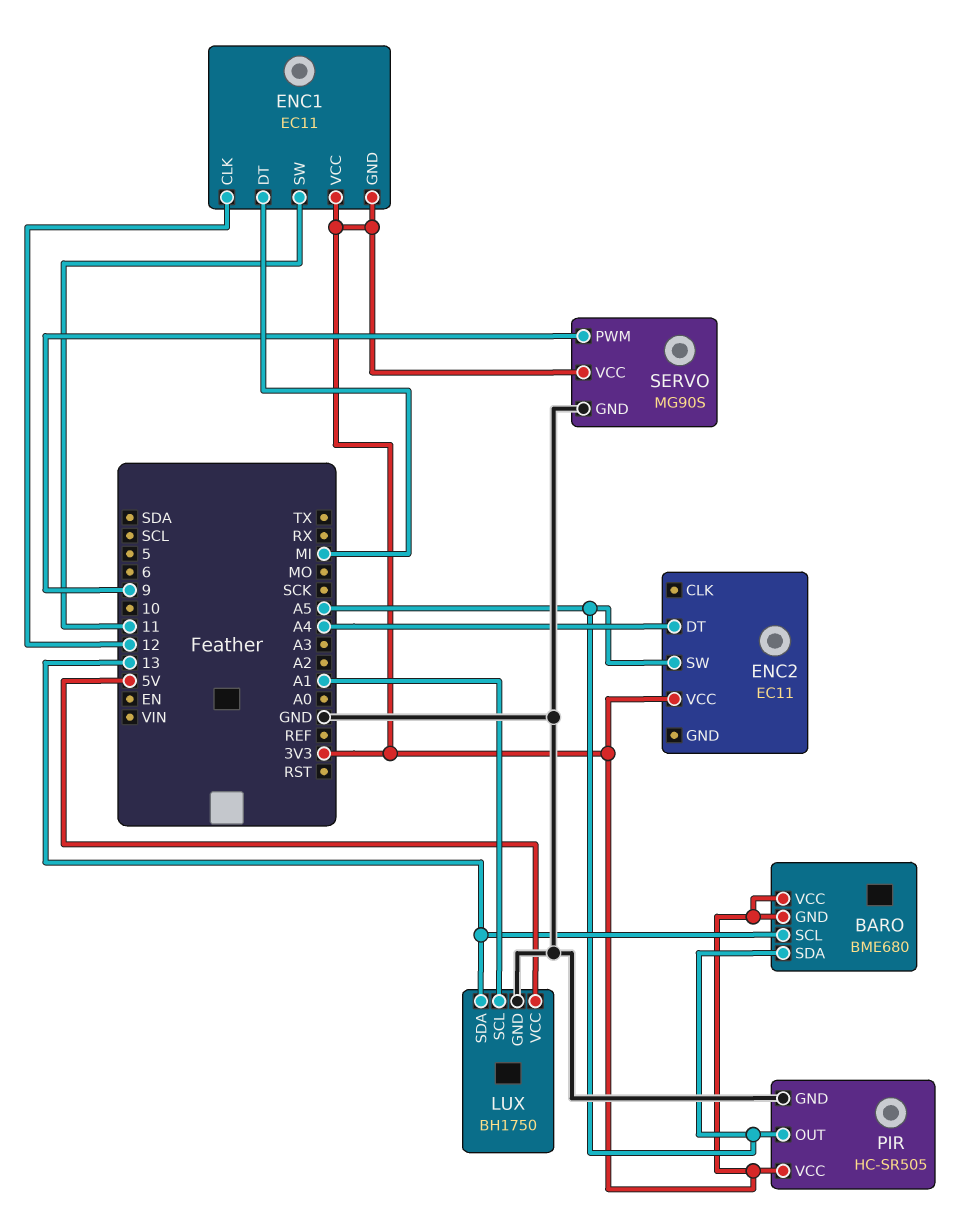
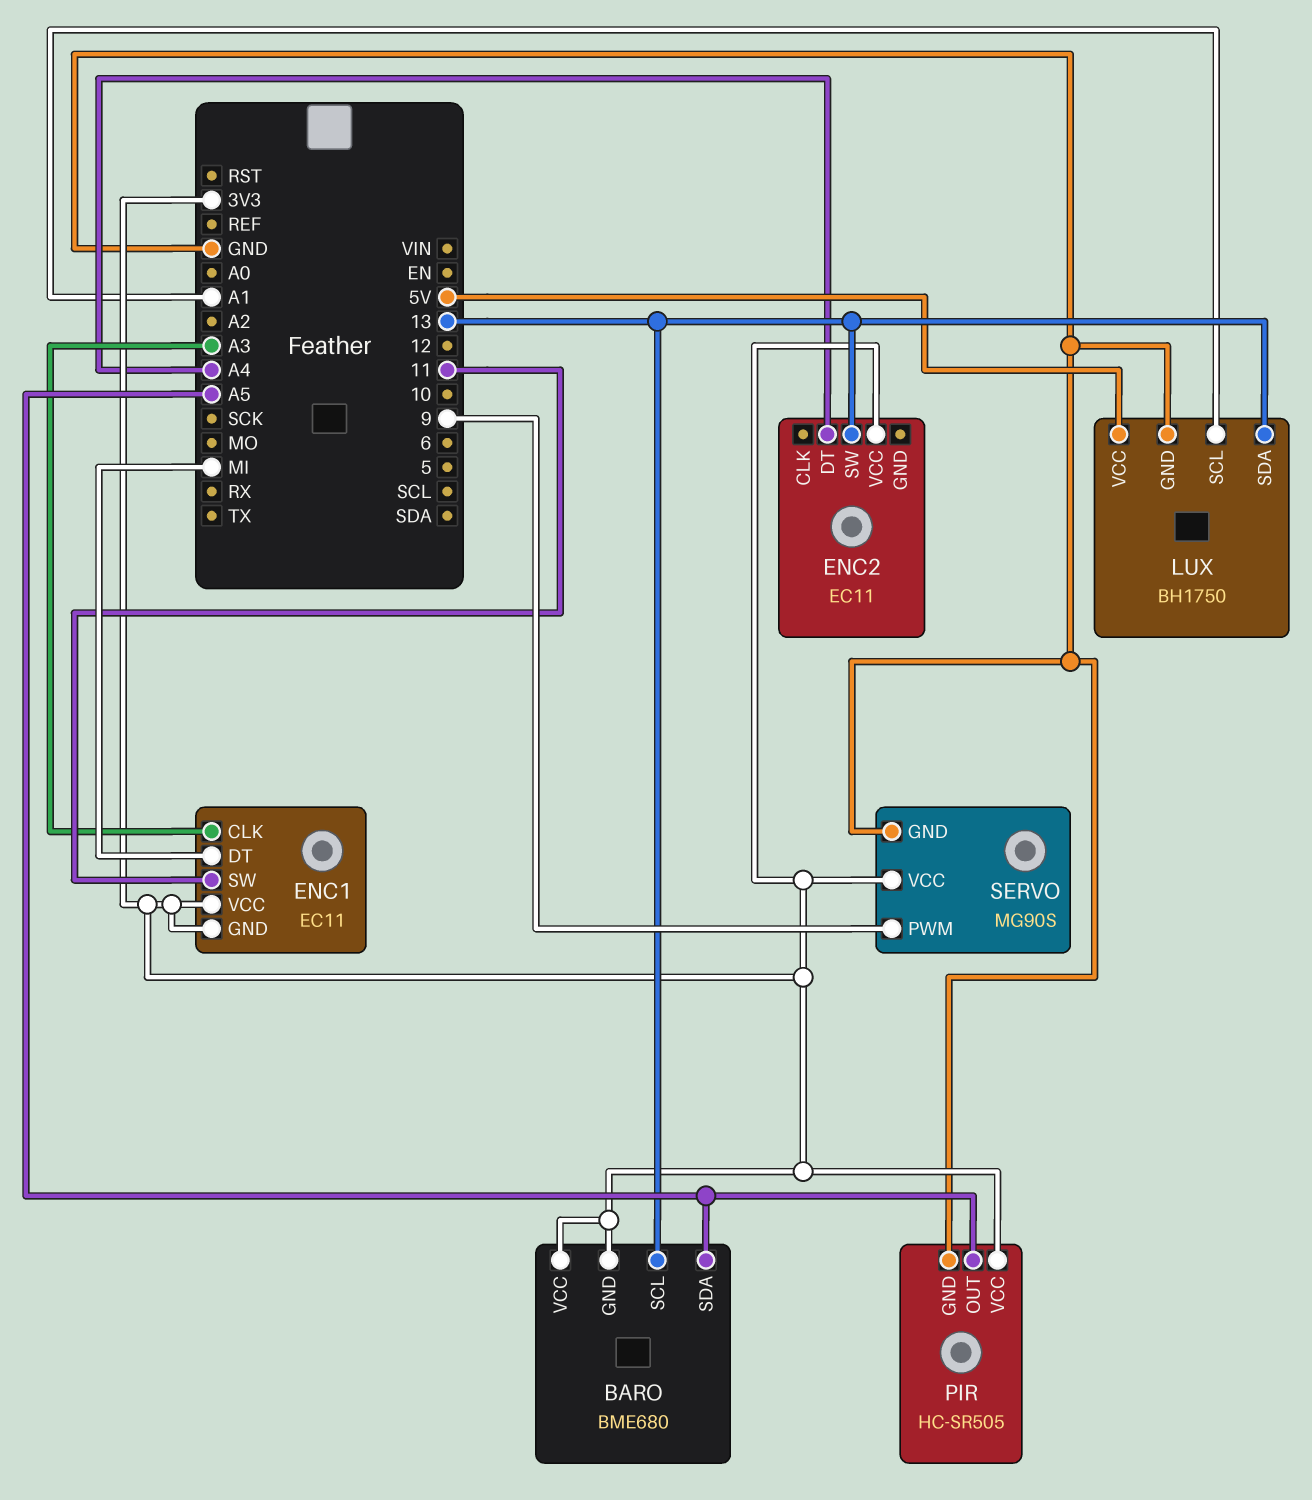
ENC1 pin CLK: 12 -> A3
ENC2 pin SW: A5 -> 13

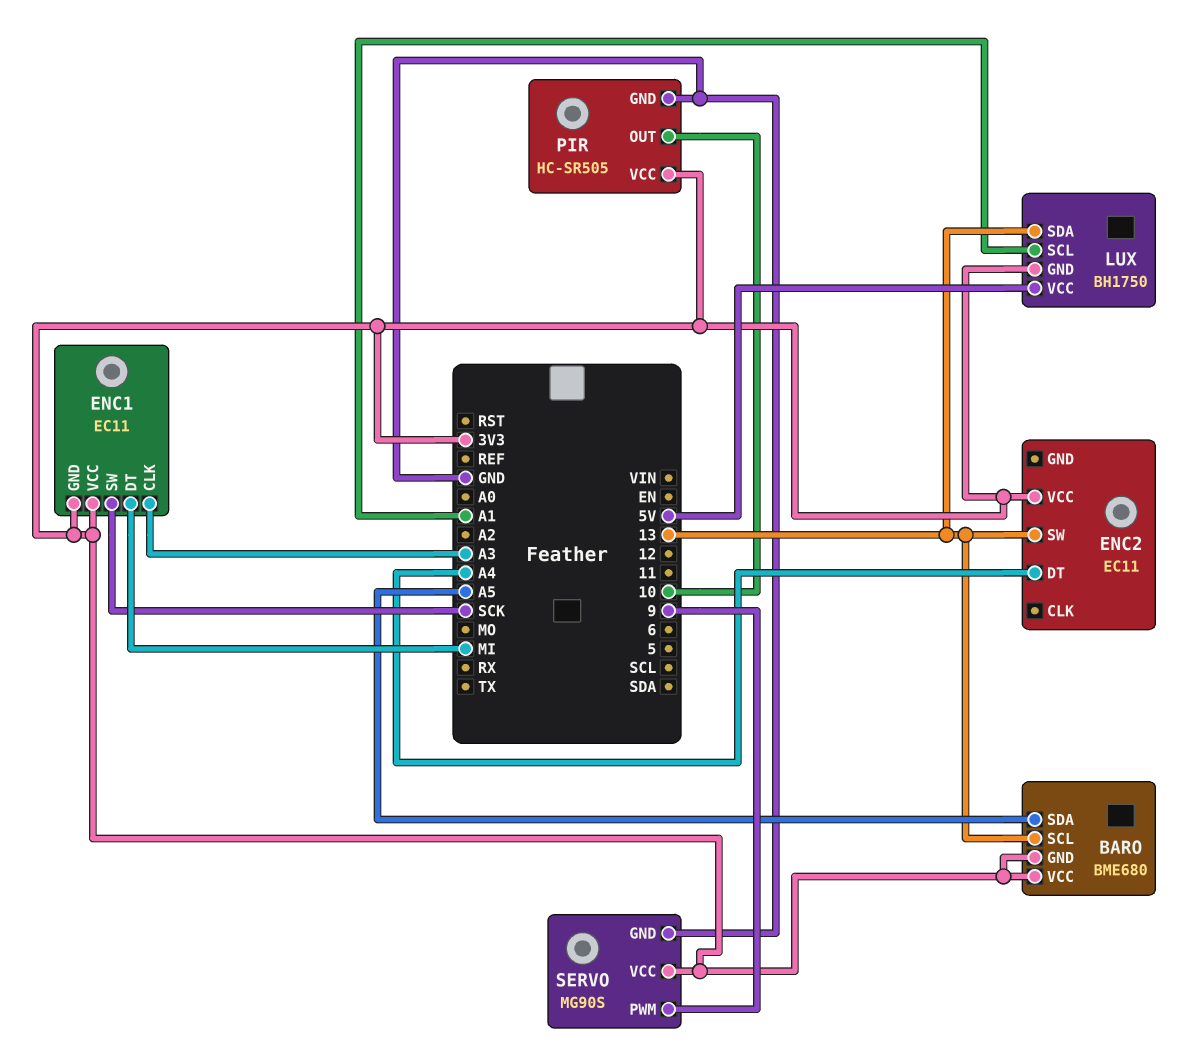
ENC1 pin SW: 11 -> SCK
LUX pin GND: GND -> 3V3
PIR pin OUT: A5 -> 10

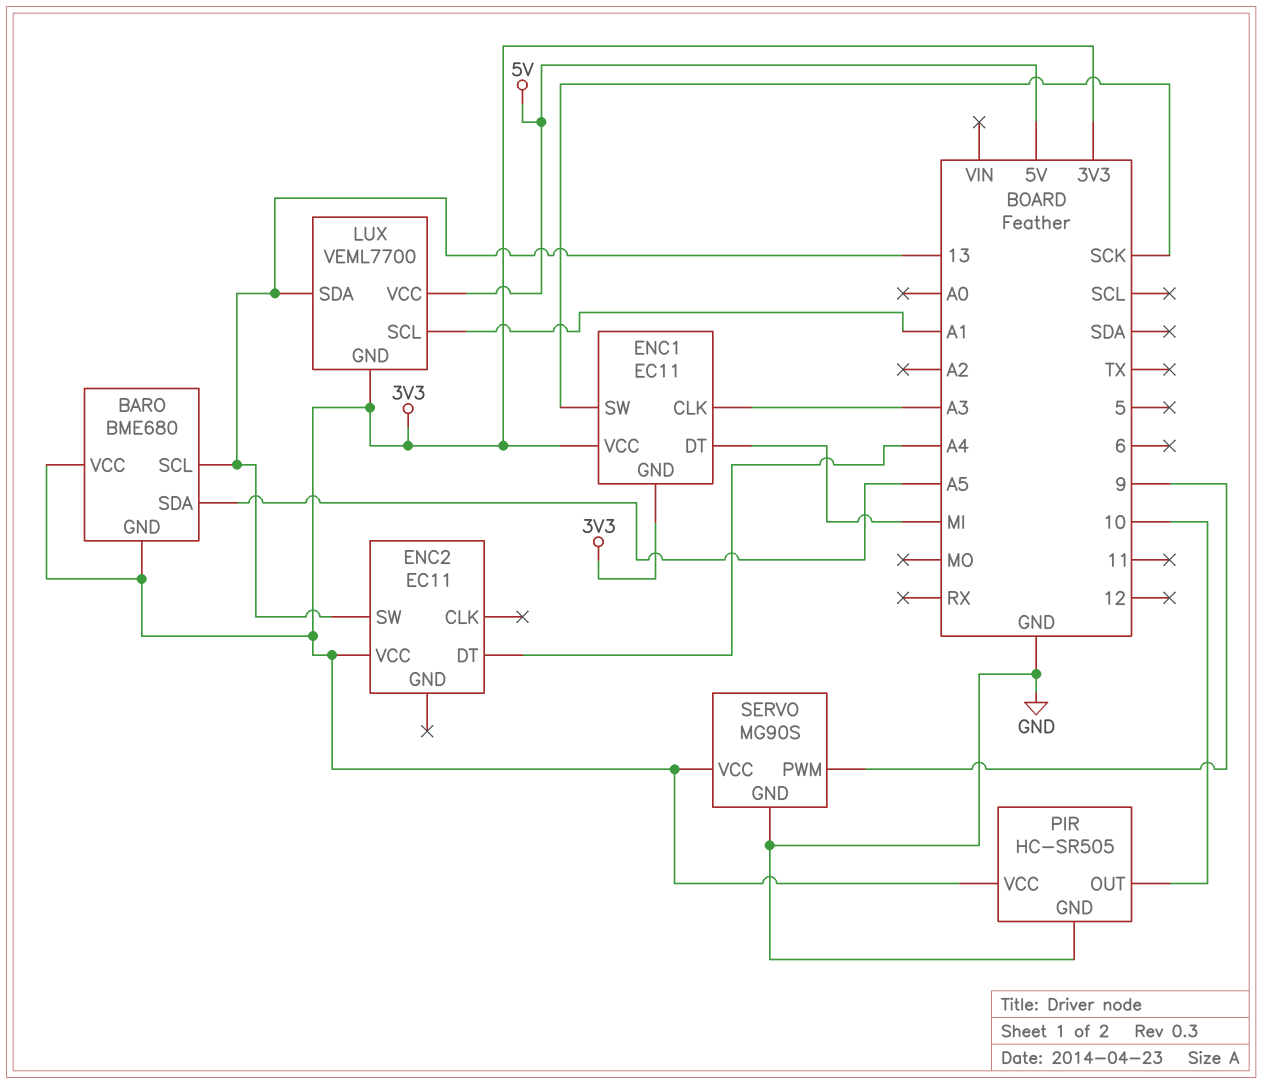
LUX: BH1750 -> VEML7700

